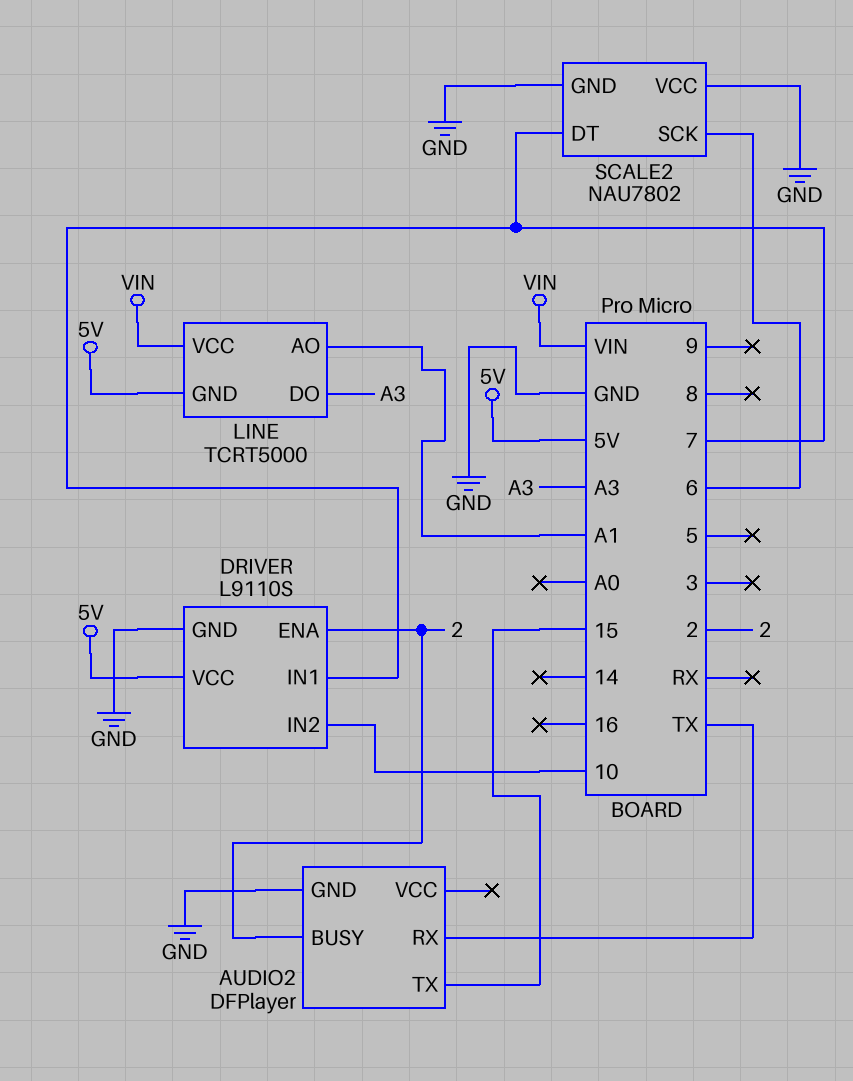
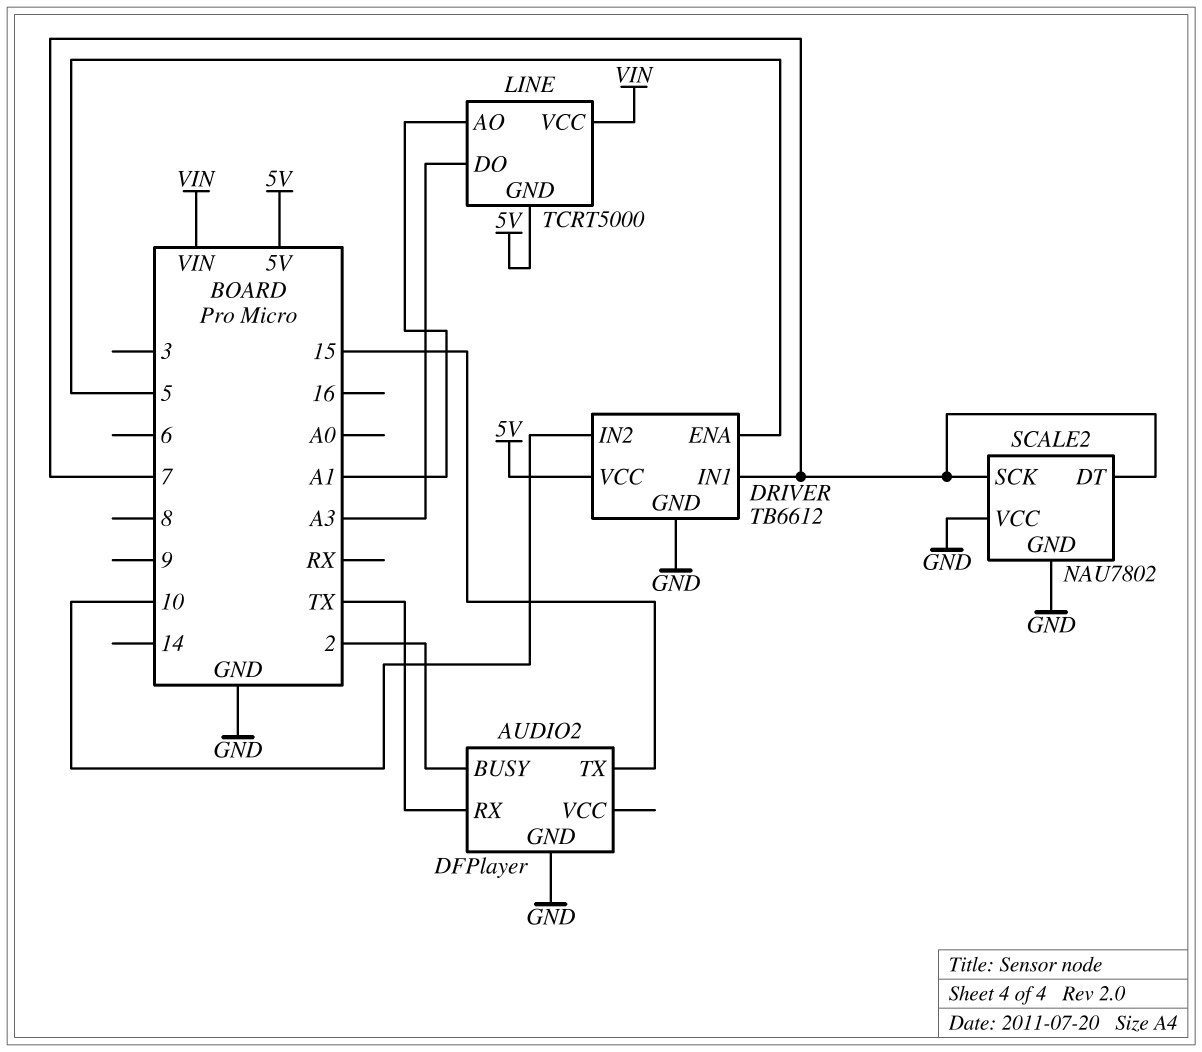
DRIVER: L9110S -> TB6612
DRIVER pin ENA: 2 -> 5
SCALE2 pin SCK: 6 -> 7

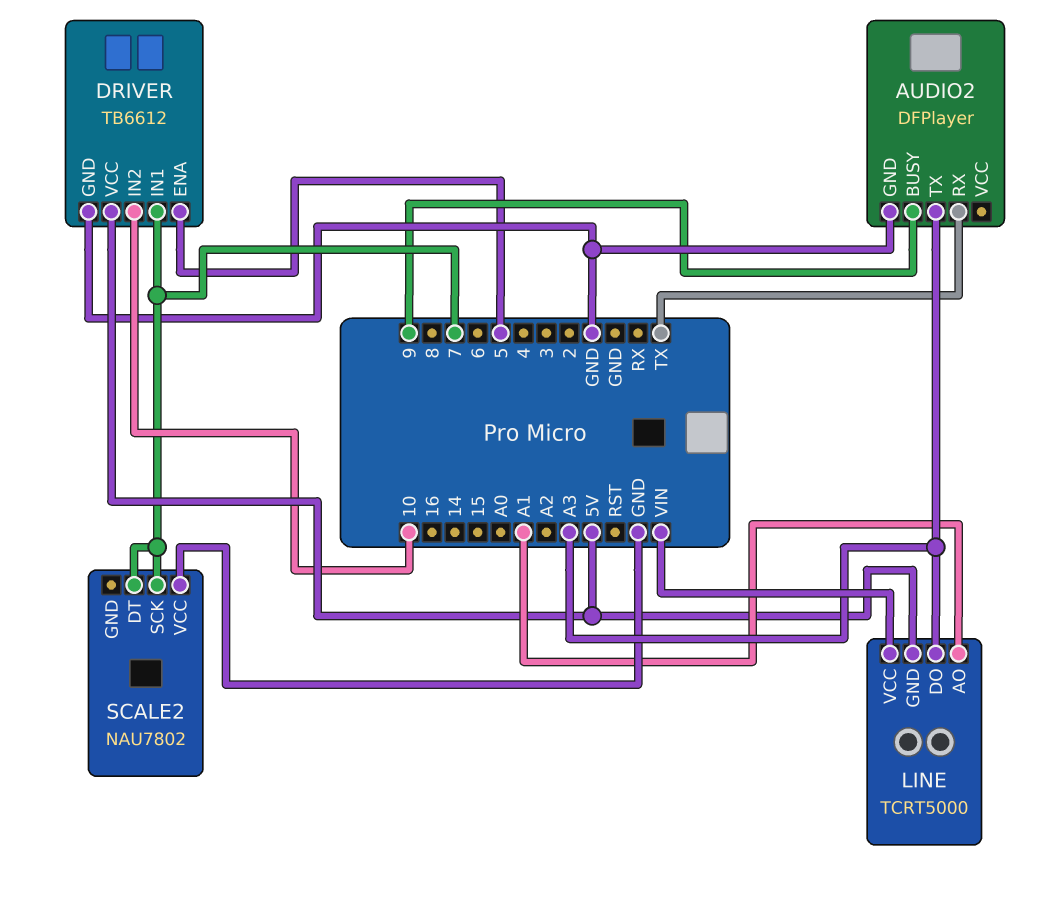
AUDIO2 pin BUSY: 2 -> 9
AUDIO2 pin TX: 15 -> A3
SCALE2 pin GND: GND -> none

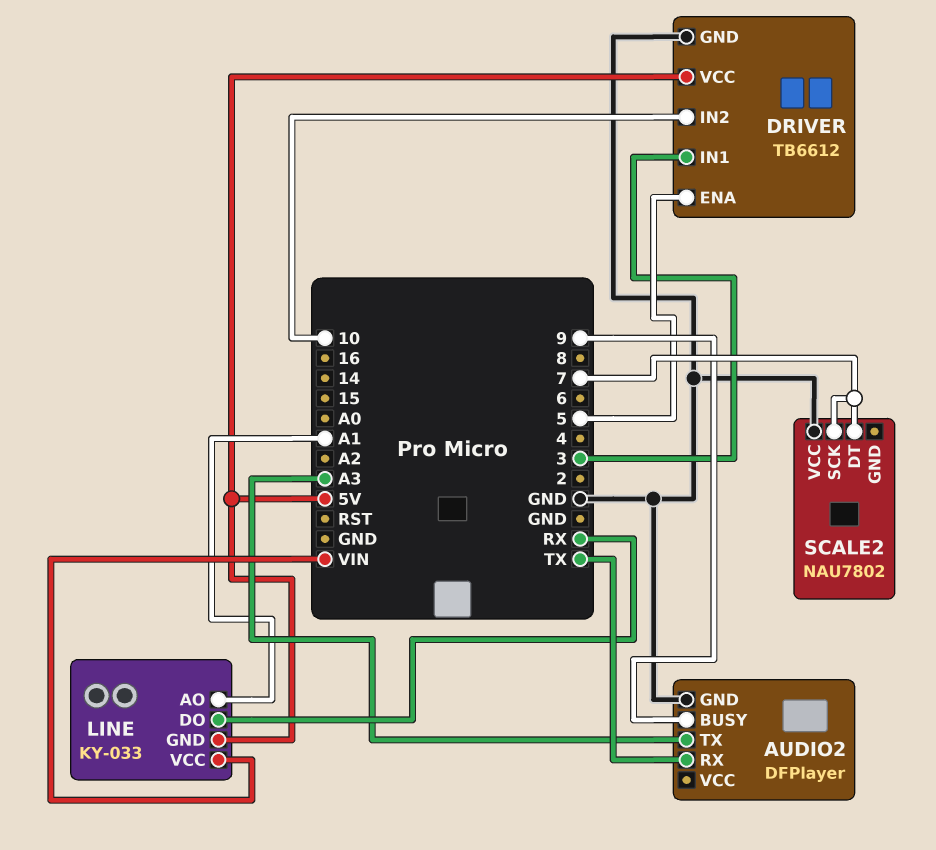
DRIVER pin IN1: 7 -> 3
LINE: TCRT5000 -> KY-033
LINE pin DO: A3 -> RX

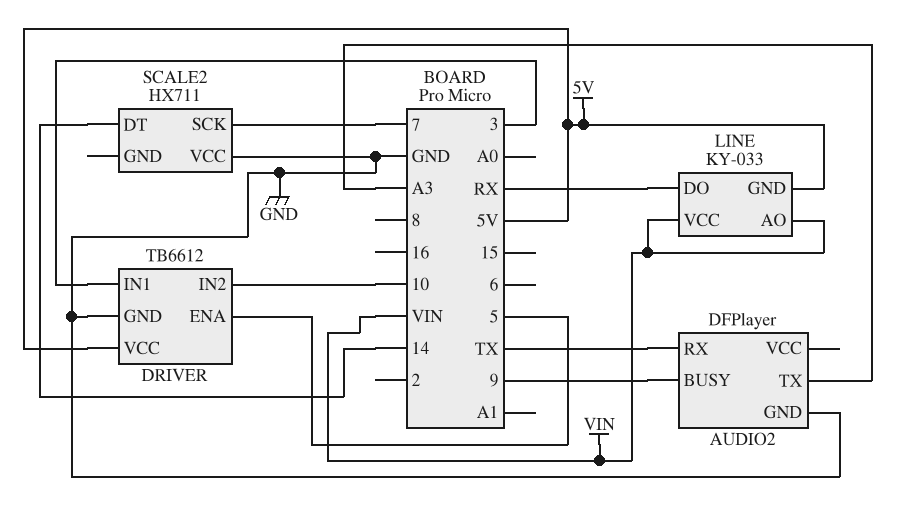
LINE pin AO: A1 -> VIN
SCALE2: NAU7802 -> HX711
SCALE2 pin DT: 7 -> 14

